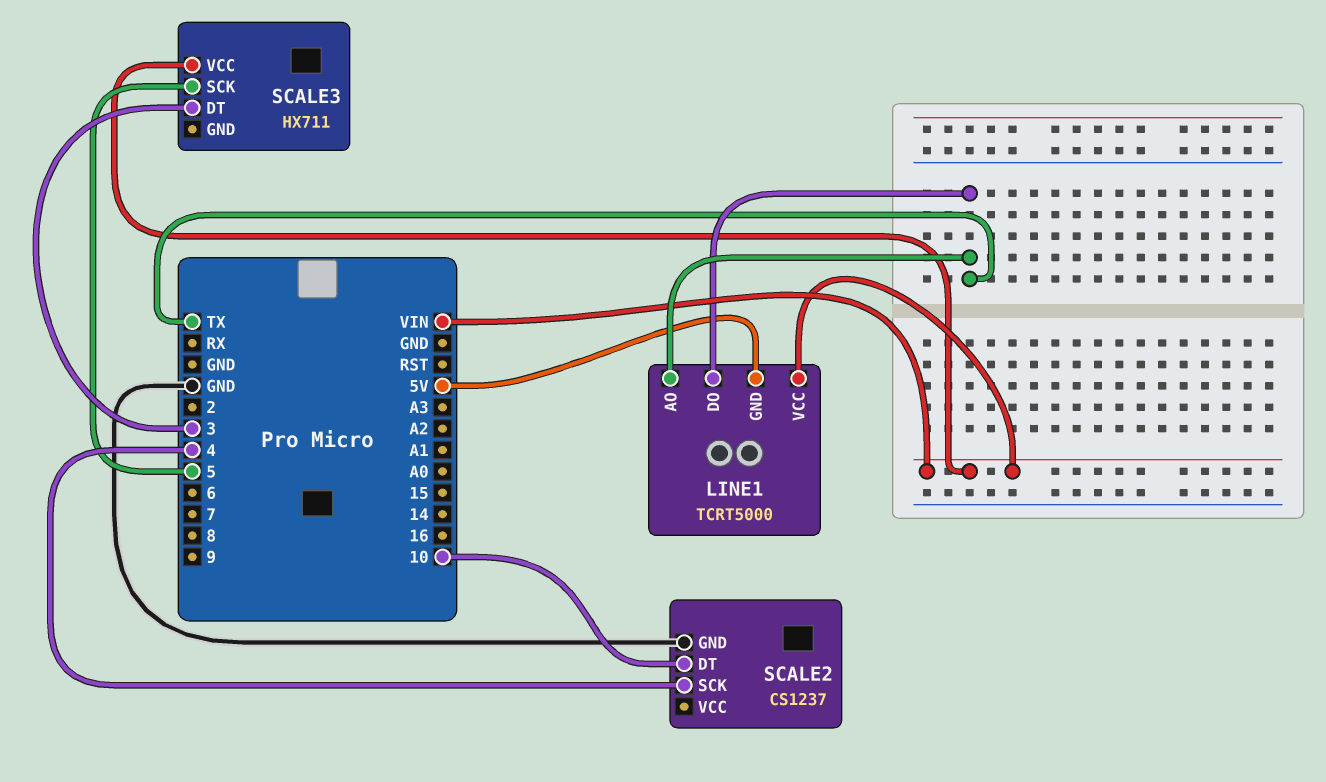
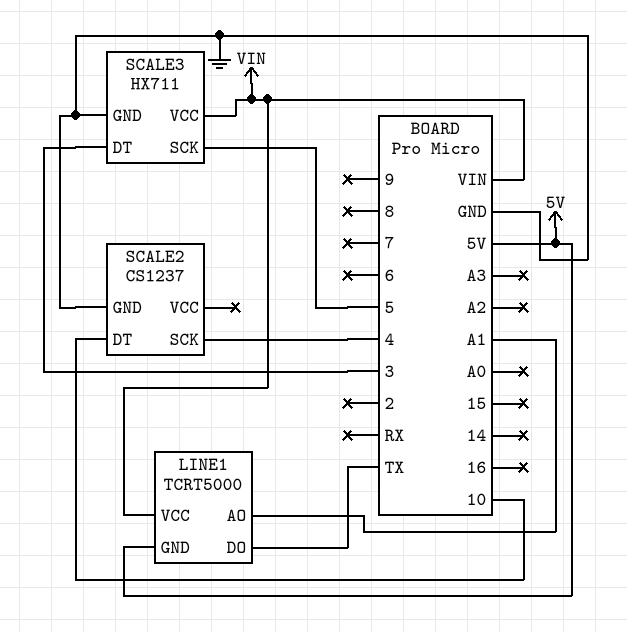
LINE1 pin AO: TX -> A1
SCALE3 pin GND: none -> GND

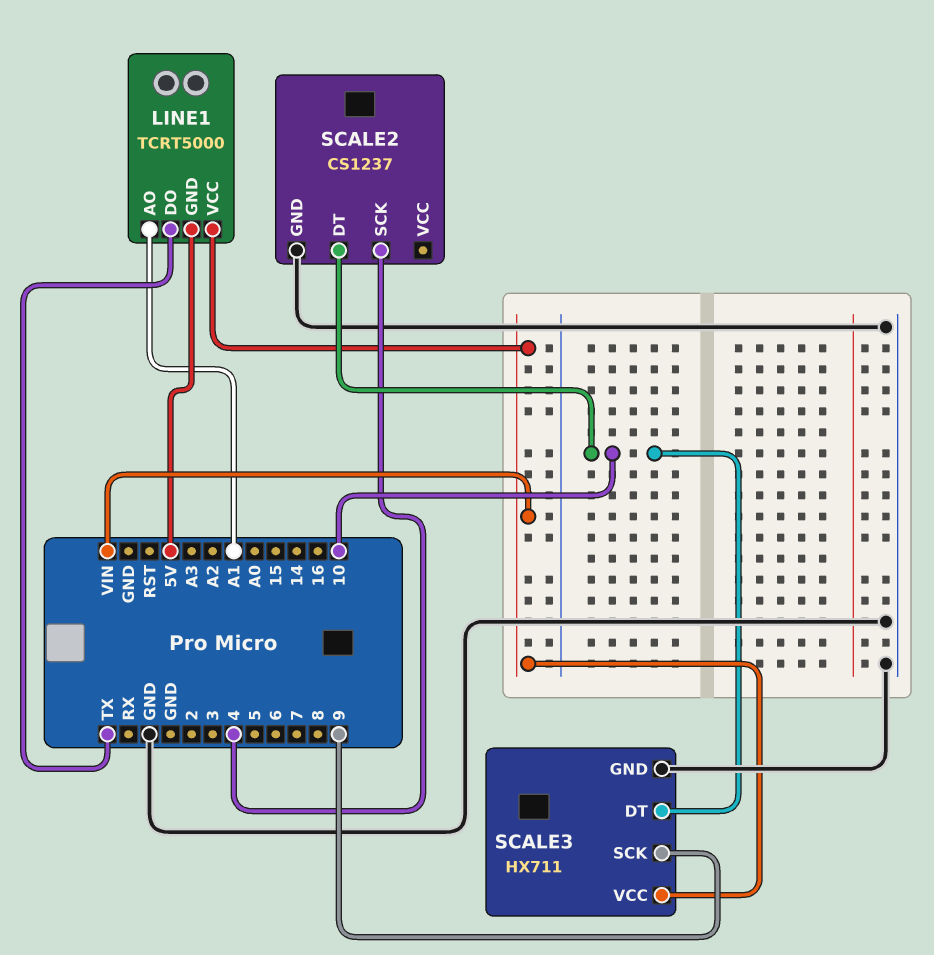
SCALE3 pin DT: 3 -> 10
SCALE3 pin SCK: 5 -> 9

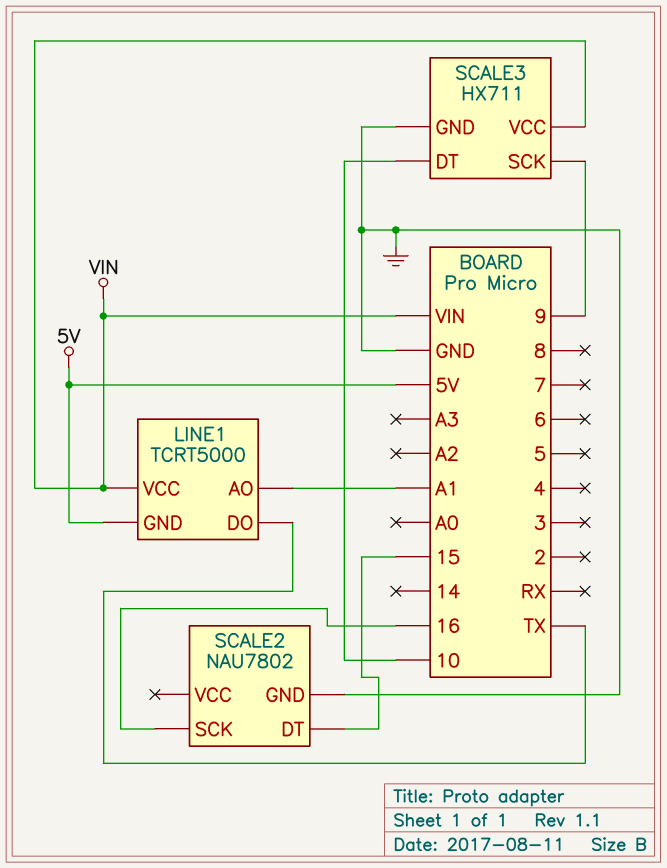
SCALE2: CS1237 -> NAU7802
SCALE2 pin DT: 10 -> 15
SCALE2 pin SCK: 4 -> 16

